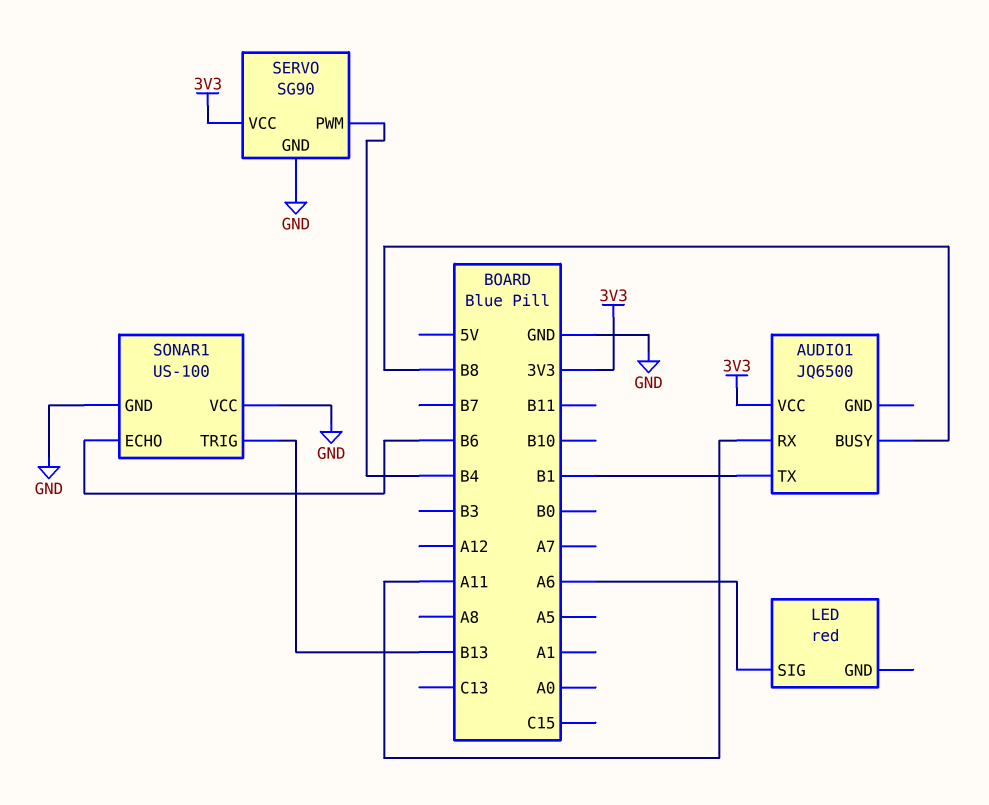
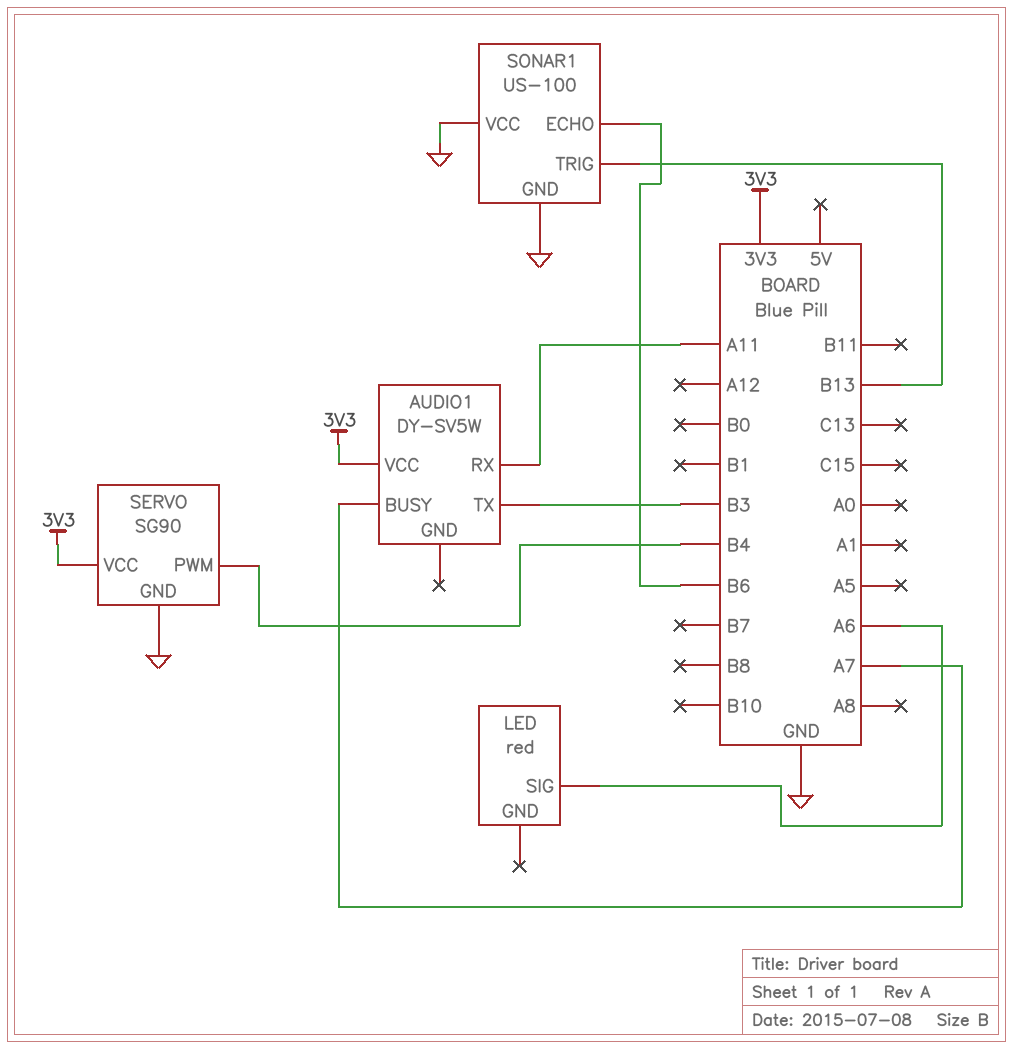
AUDIO1: JQ6500 -> DY-SV5W
AUDIO1 pin BUSY: B8 -> A7
AUDIO1 pin TX: B1 -> B3

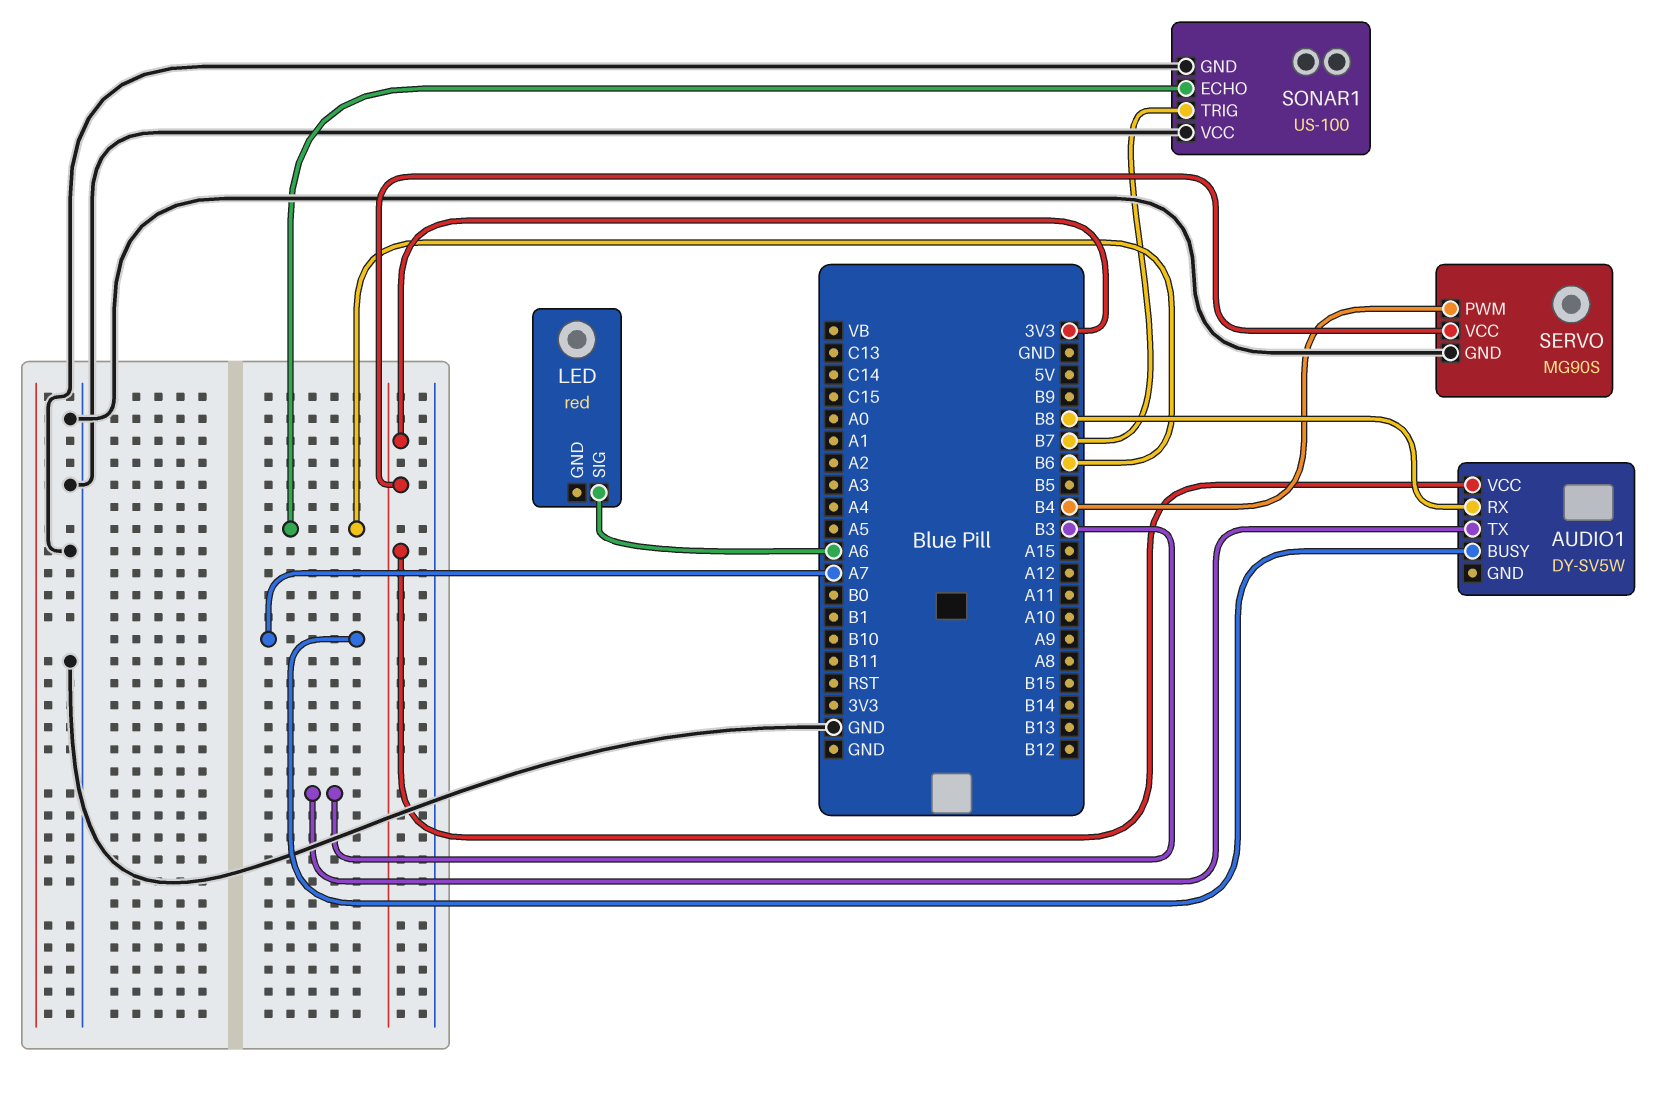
AUDIO1 pin RX: A11 -> B8
SERVO: SG90 -> MG90S
SONAR1 pin TRIG: B13 -> B7

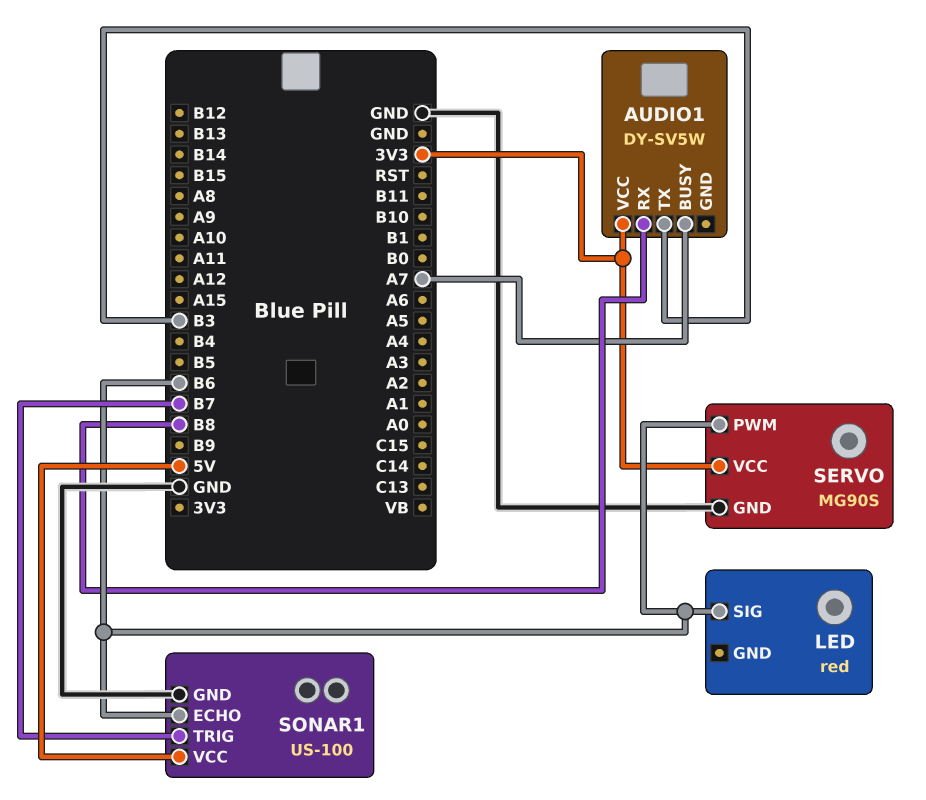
LED pin SIG: A6 -> B6
SERVO pin PWM: B4 -> B6
SONAR1 pin VCC: GND -> 5V

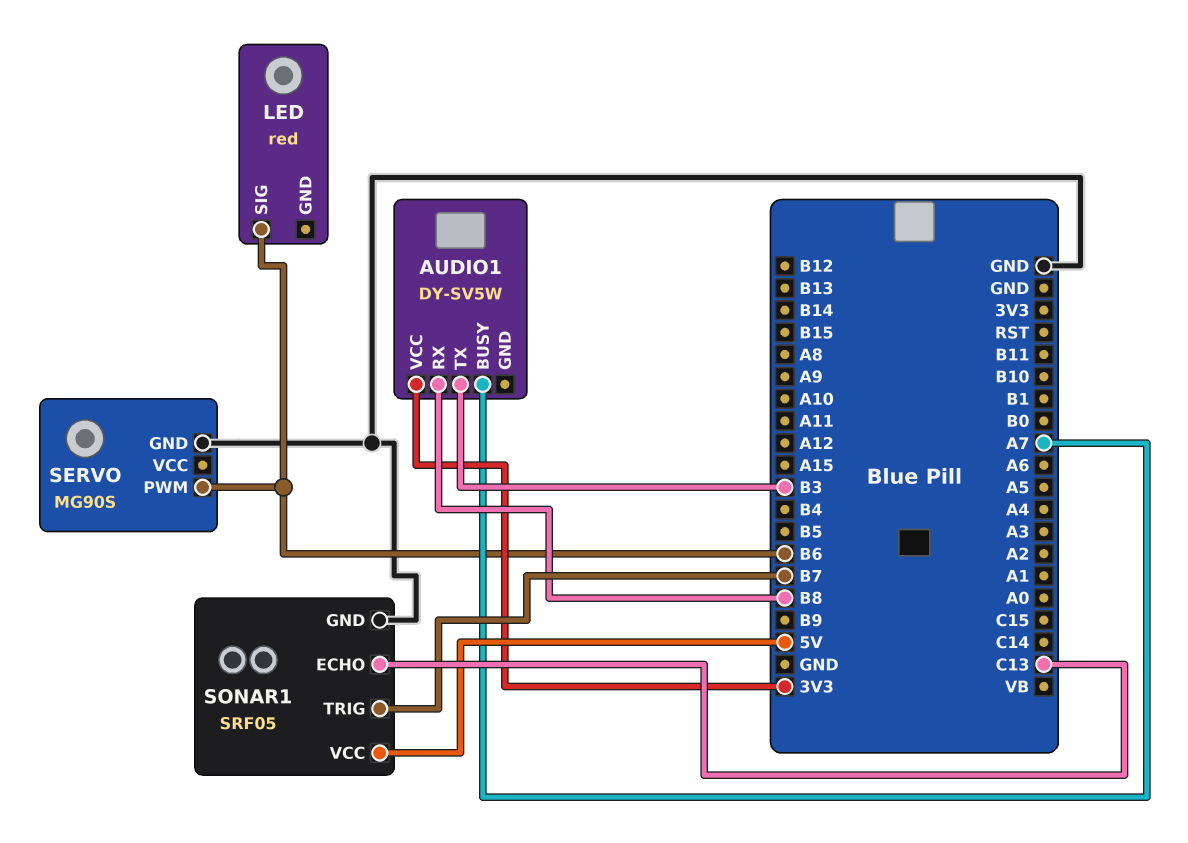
SERVO pin VCC: 3V3 -> none
SONAR1: US-100 -> SRF05
SONAR1 pin ECHO: B6 -> C13

